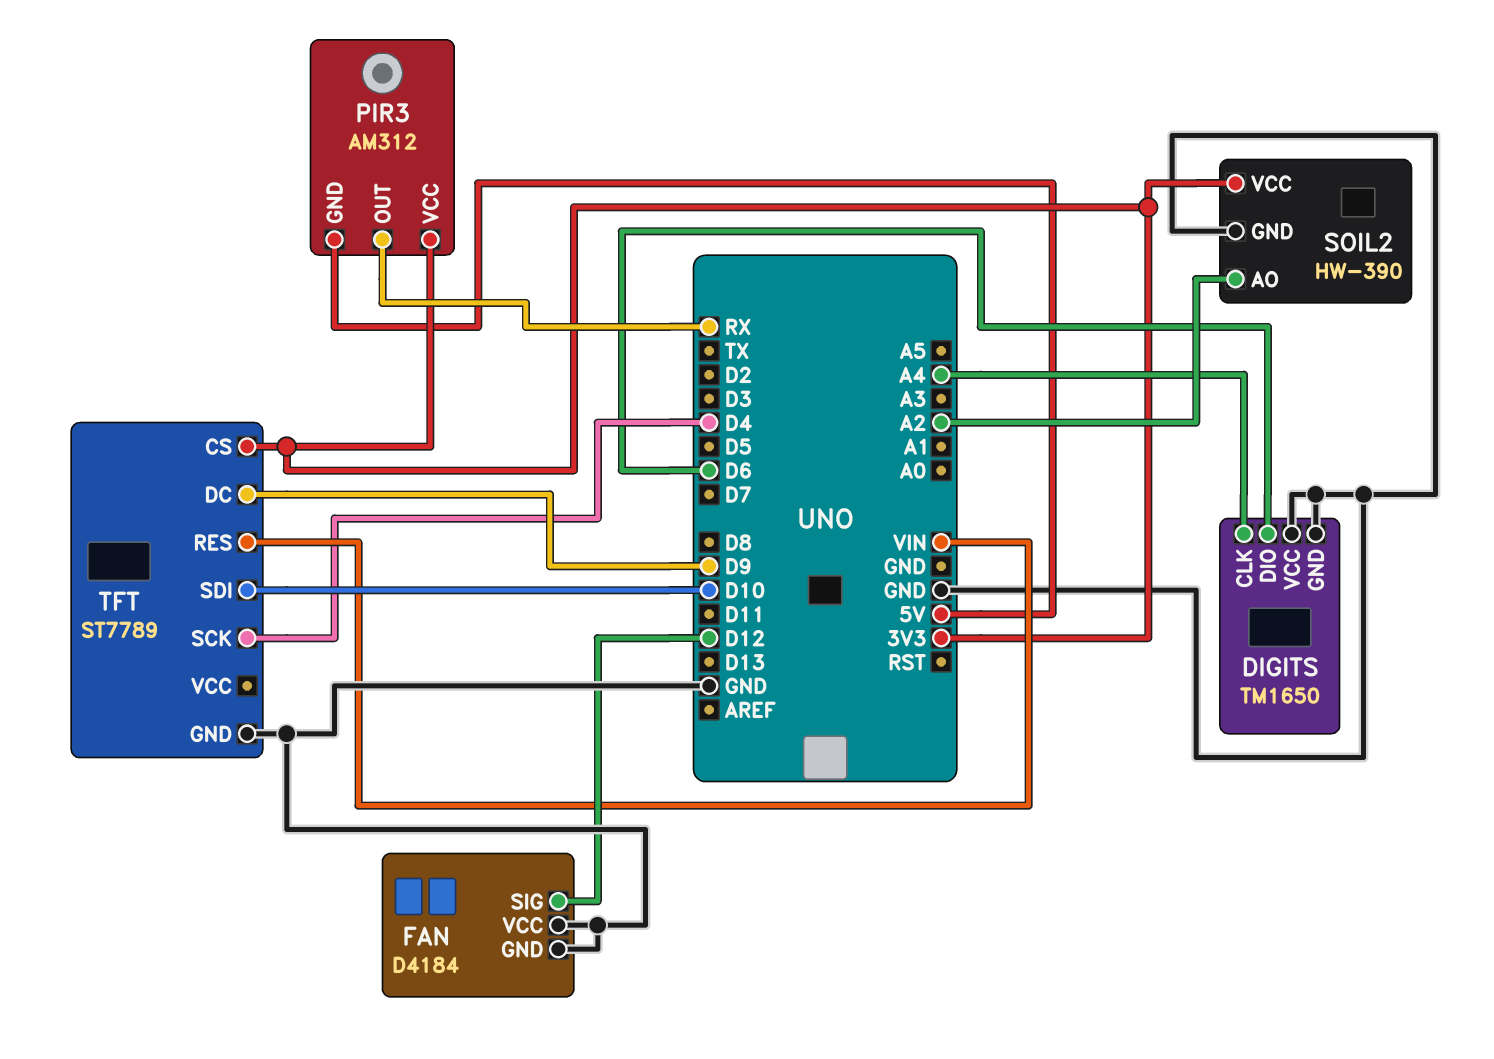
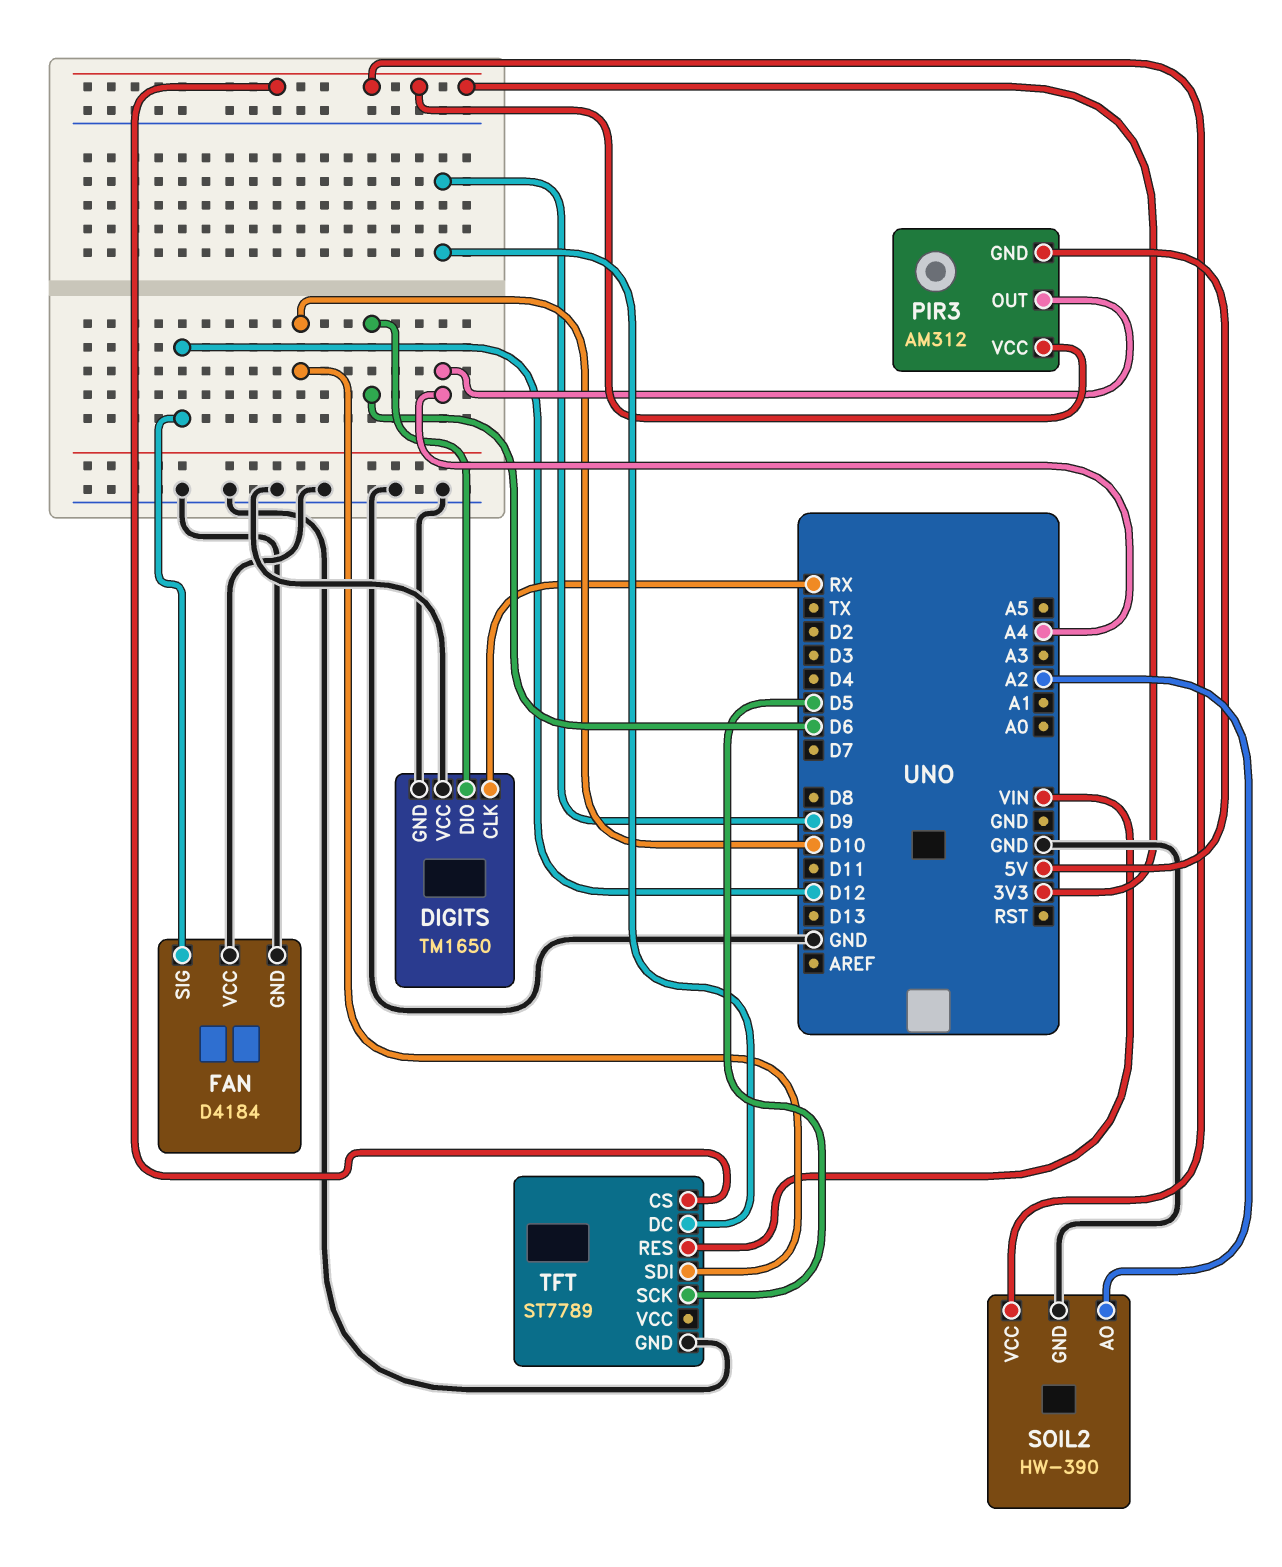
DIGITS pin CLK: A4 -> RX
PIR3 pin OUT: RX -> A4
TFT pin SCK: D4 -> D5

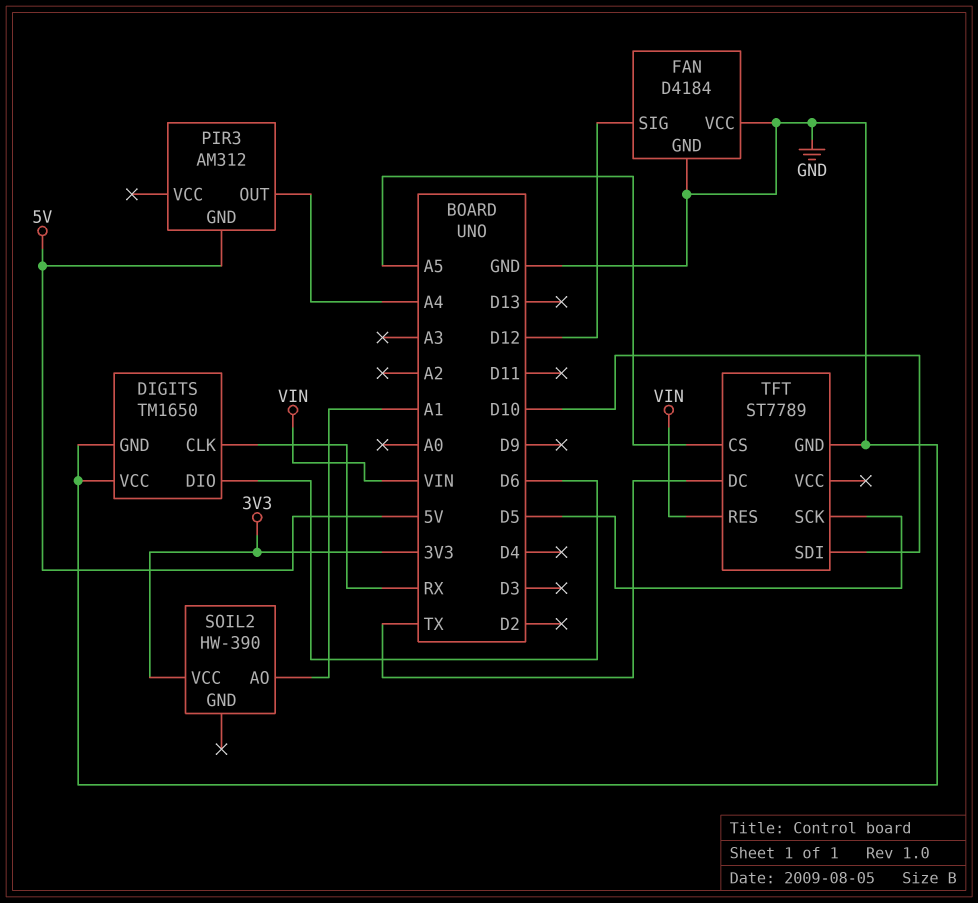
PIR3 pin VCC: 3V3 -> none
SOIL2 pin AO: A2 -> A1
SOIL2 pin GND: GND -> none
TFT pin CS: 3V3 -> A5
TFT pin DC: D9 -> TX

